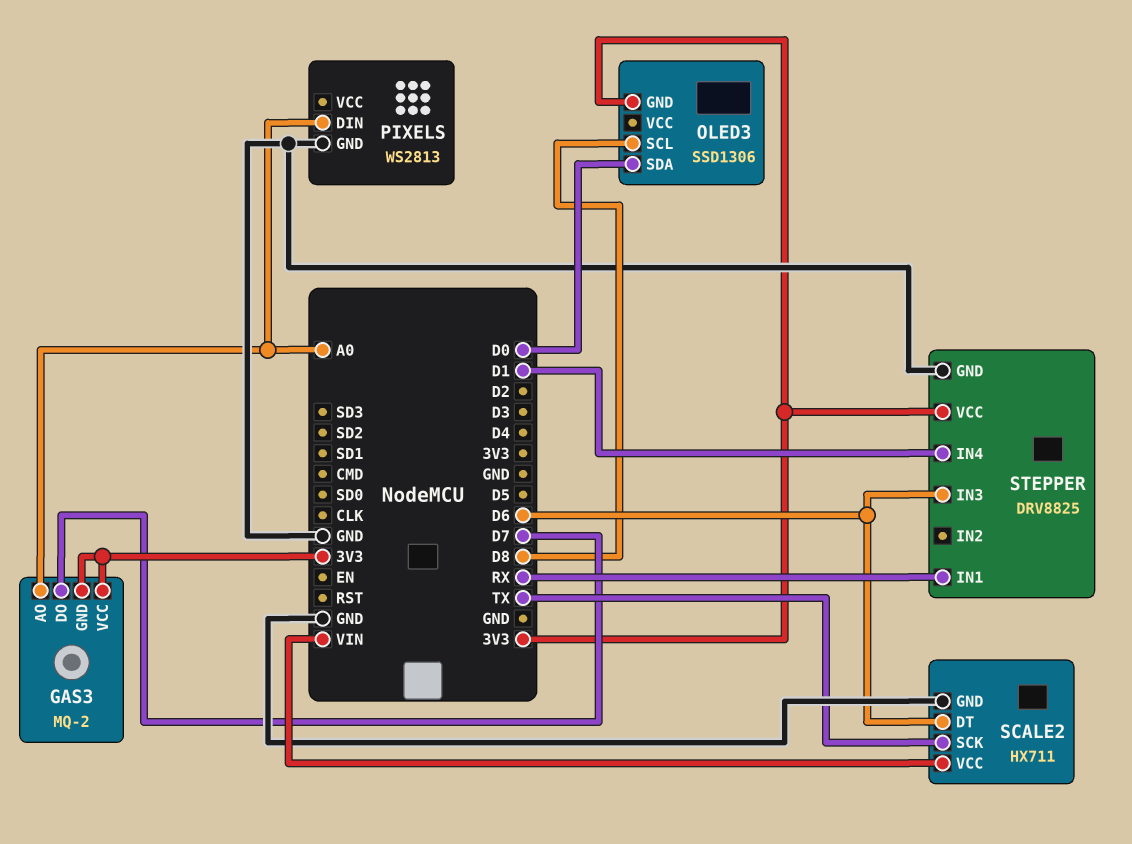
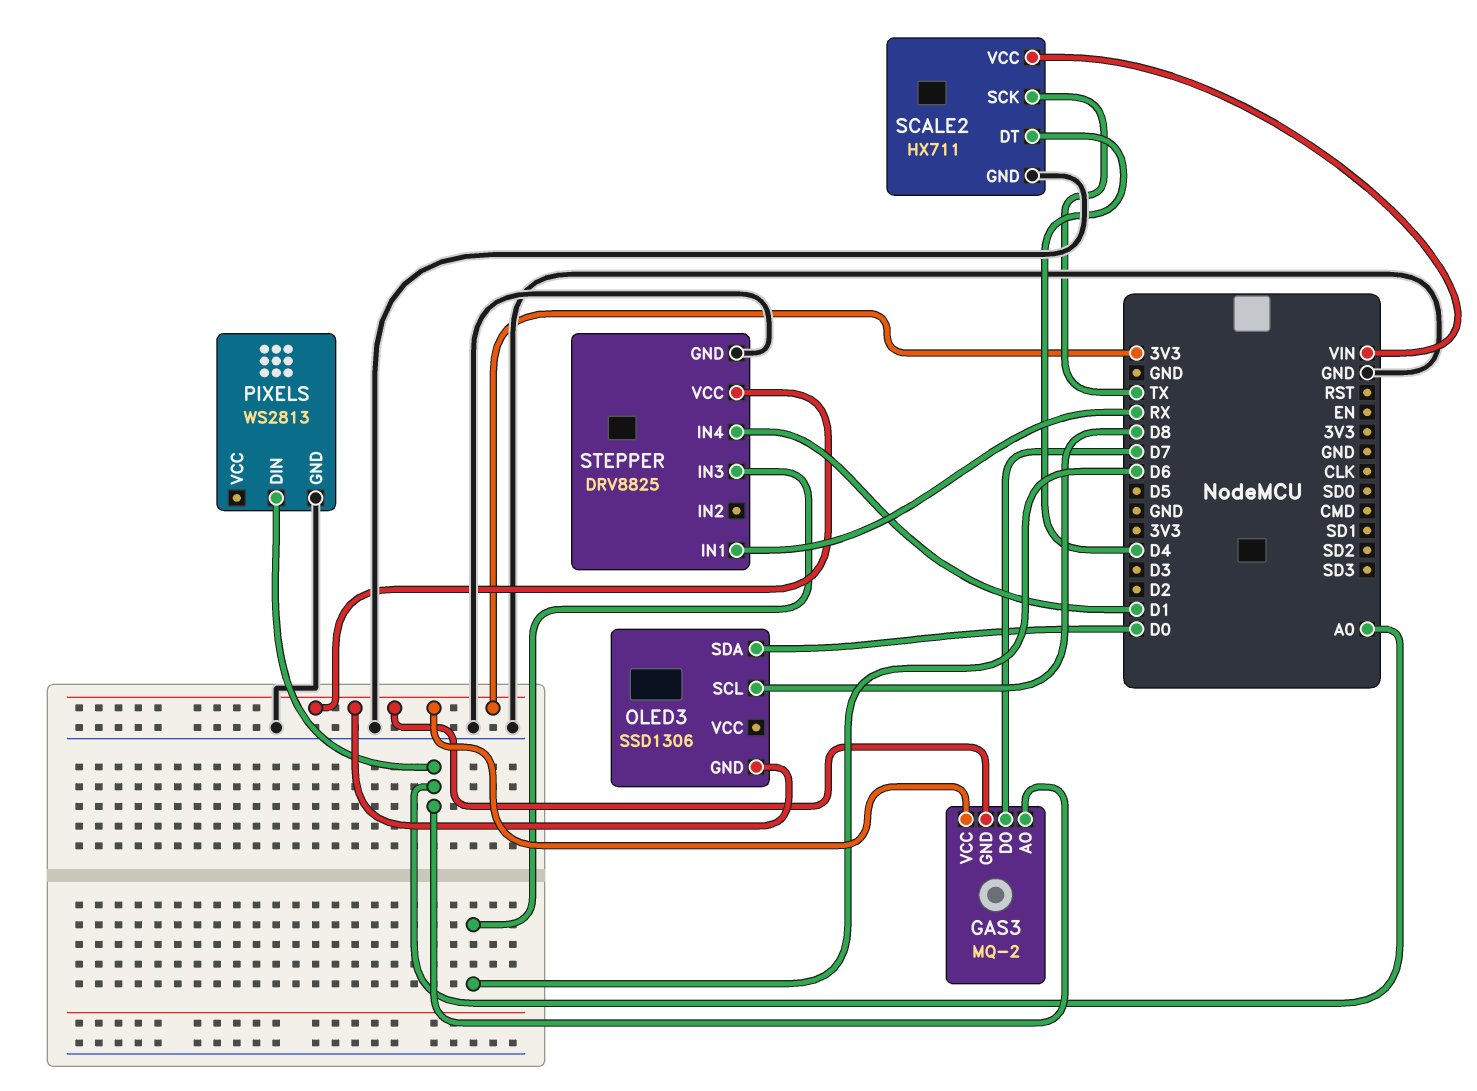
SCALE2 pin DT: D6 -> D4

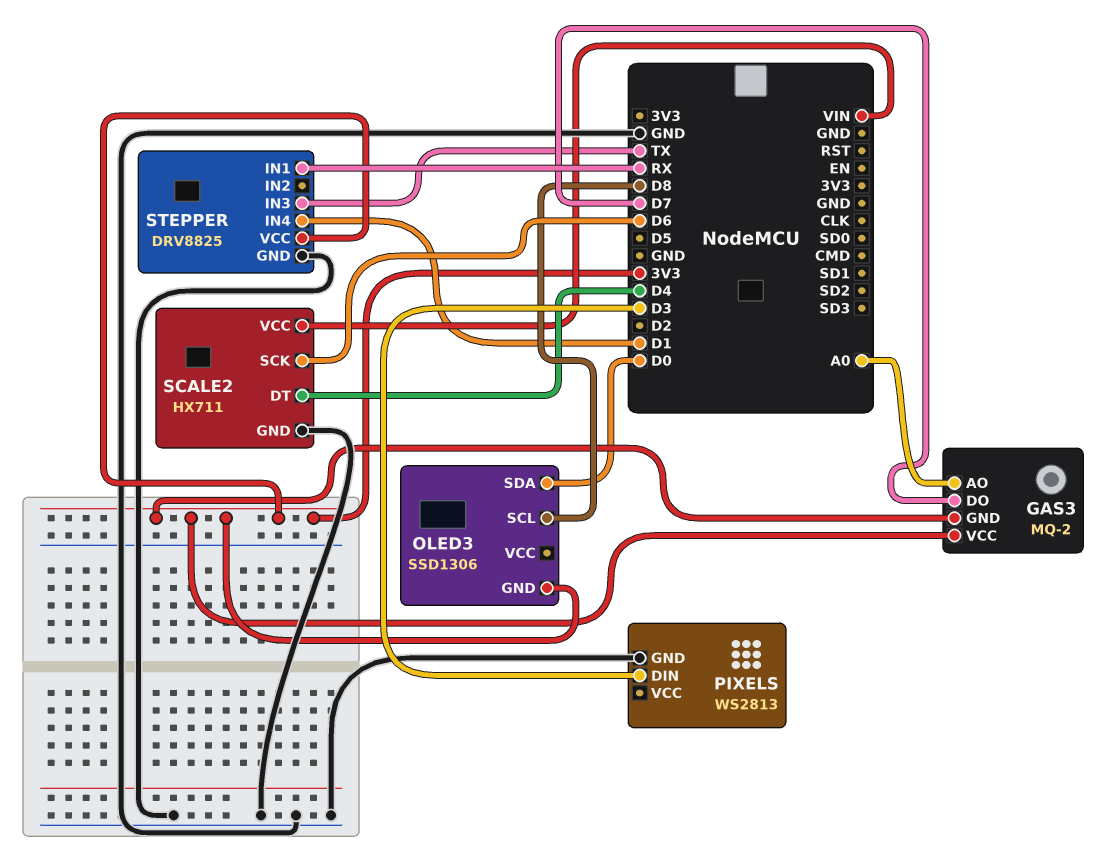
PIXELS pin DIN: A0 -> D3
SCALE2 pin SCK: TX -> D6
STEPPER pin IN3: D6 -> TX

